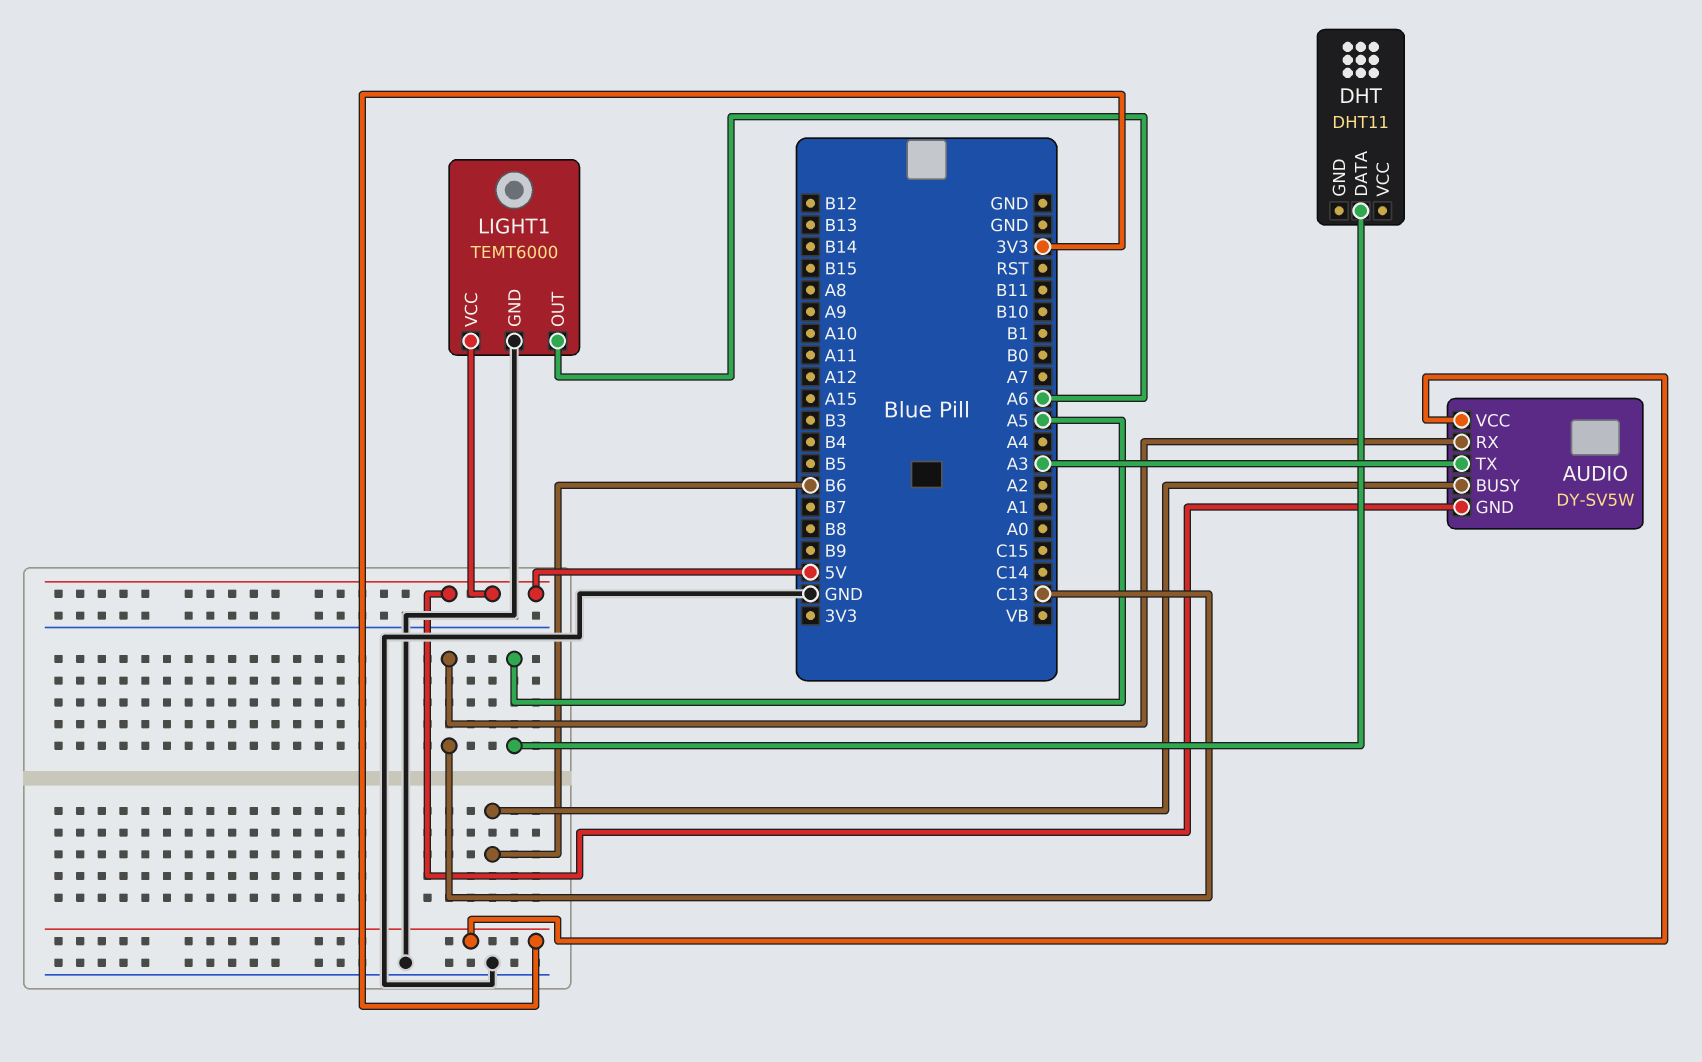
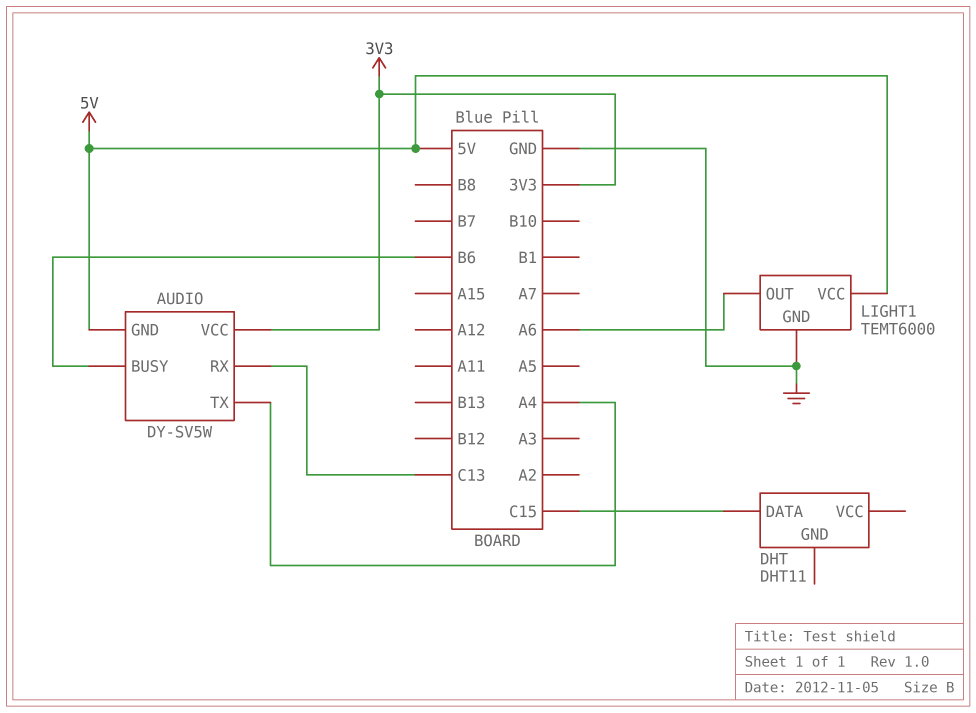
AUDIO pin TX: A3 -> A4
DHT pin DATA: A5 -> C15

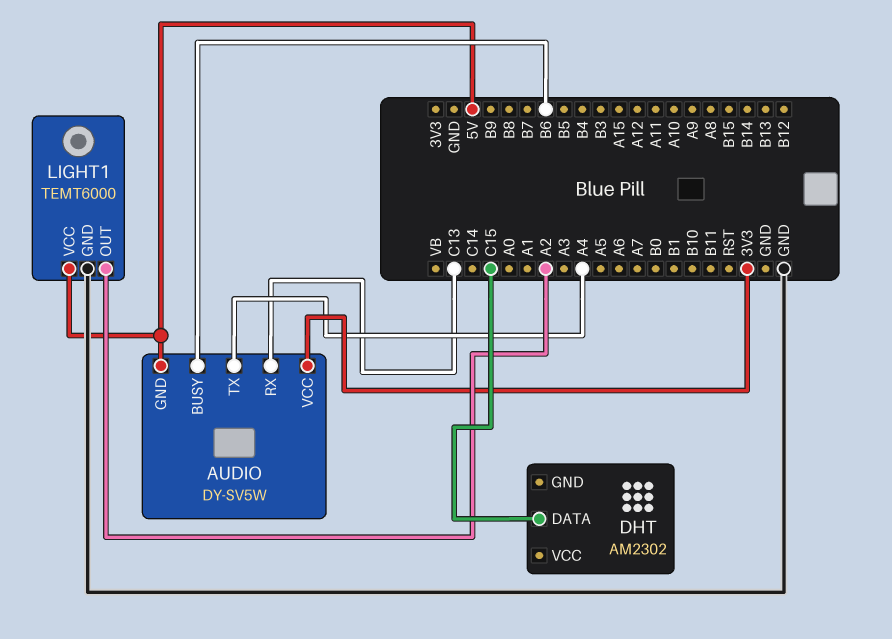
DHT: DHT11 -> AM2302
LIGHT1 pin OUT: A6 -> A2

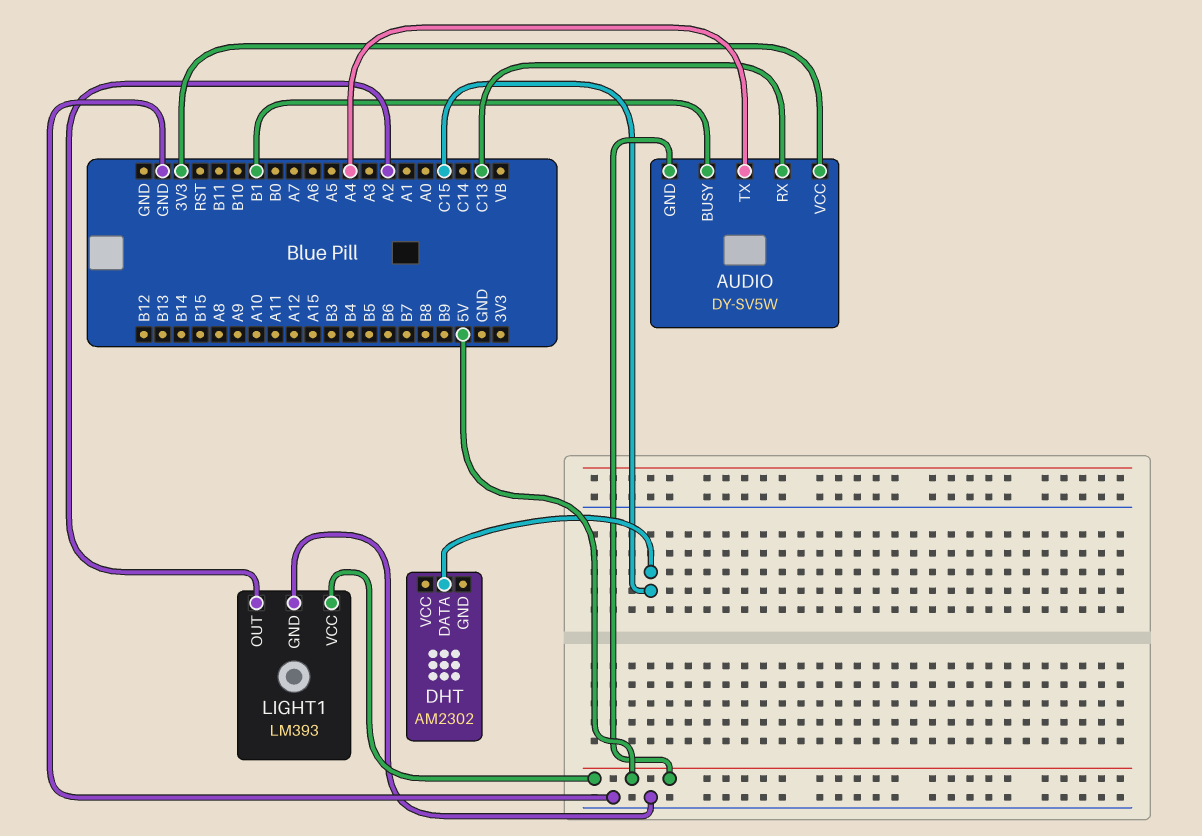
AUDIO pin BUSY: B6 -> B1
LIGHT1: TEMT6000 -> LM393

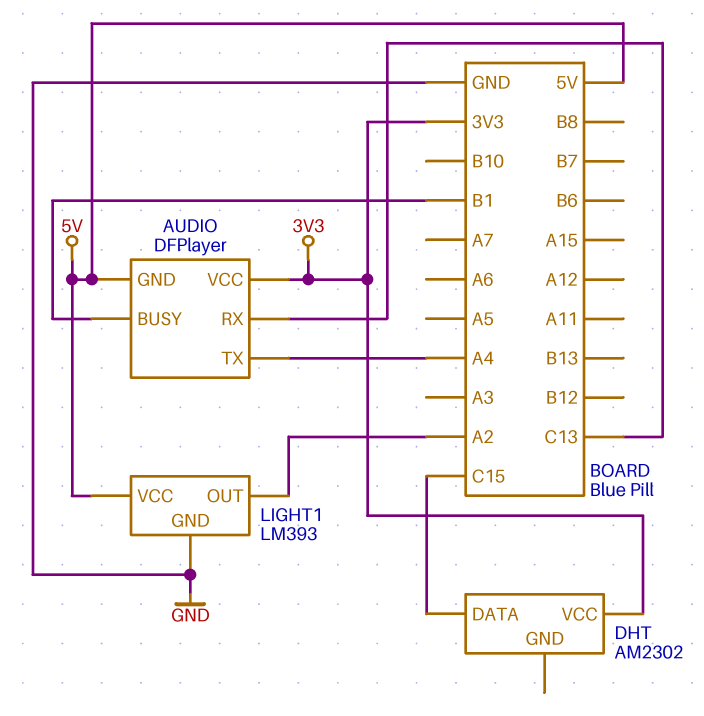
AUDIO: DY-SV5W -> DFPlayer
DHT pin VCC: none -> 3V3

